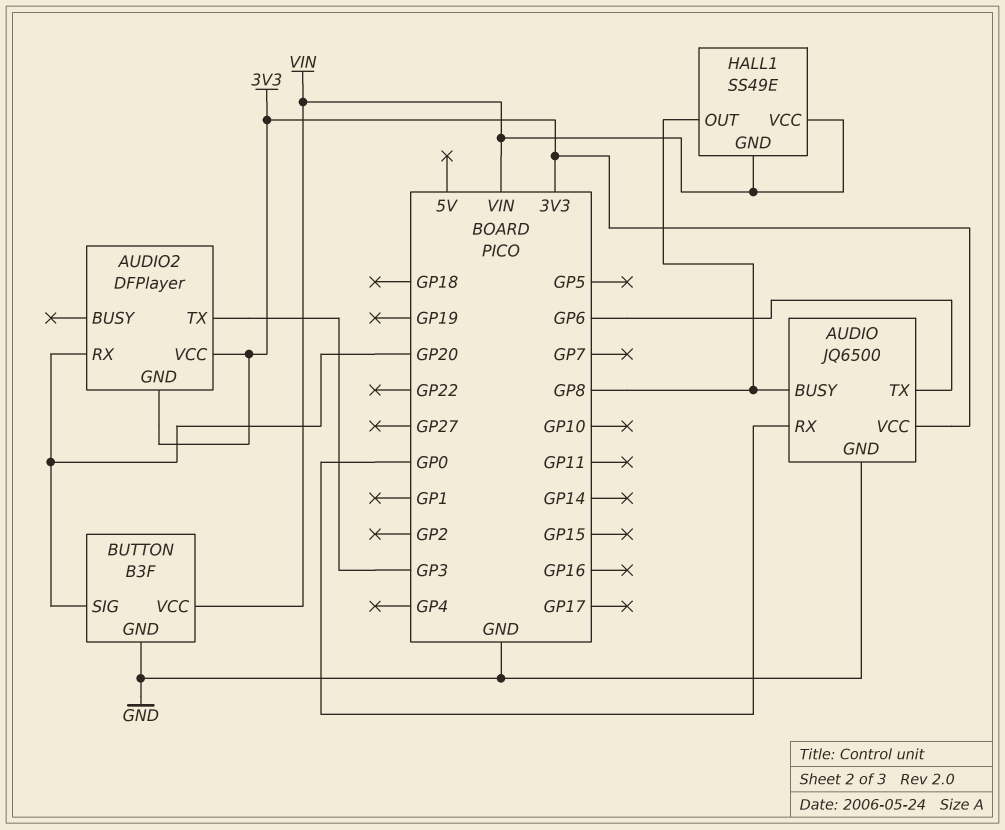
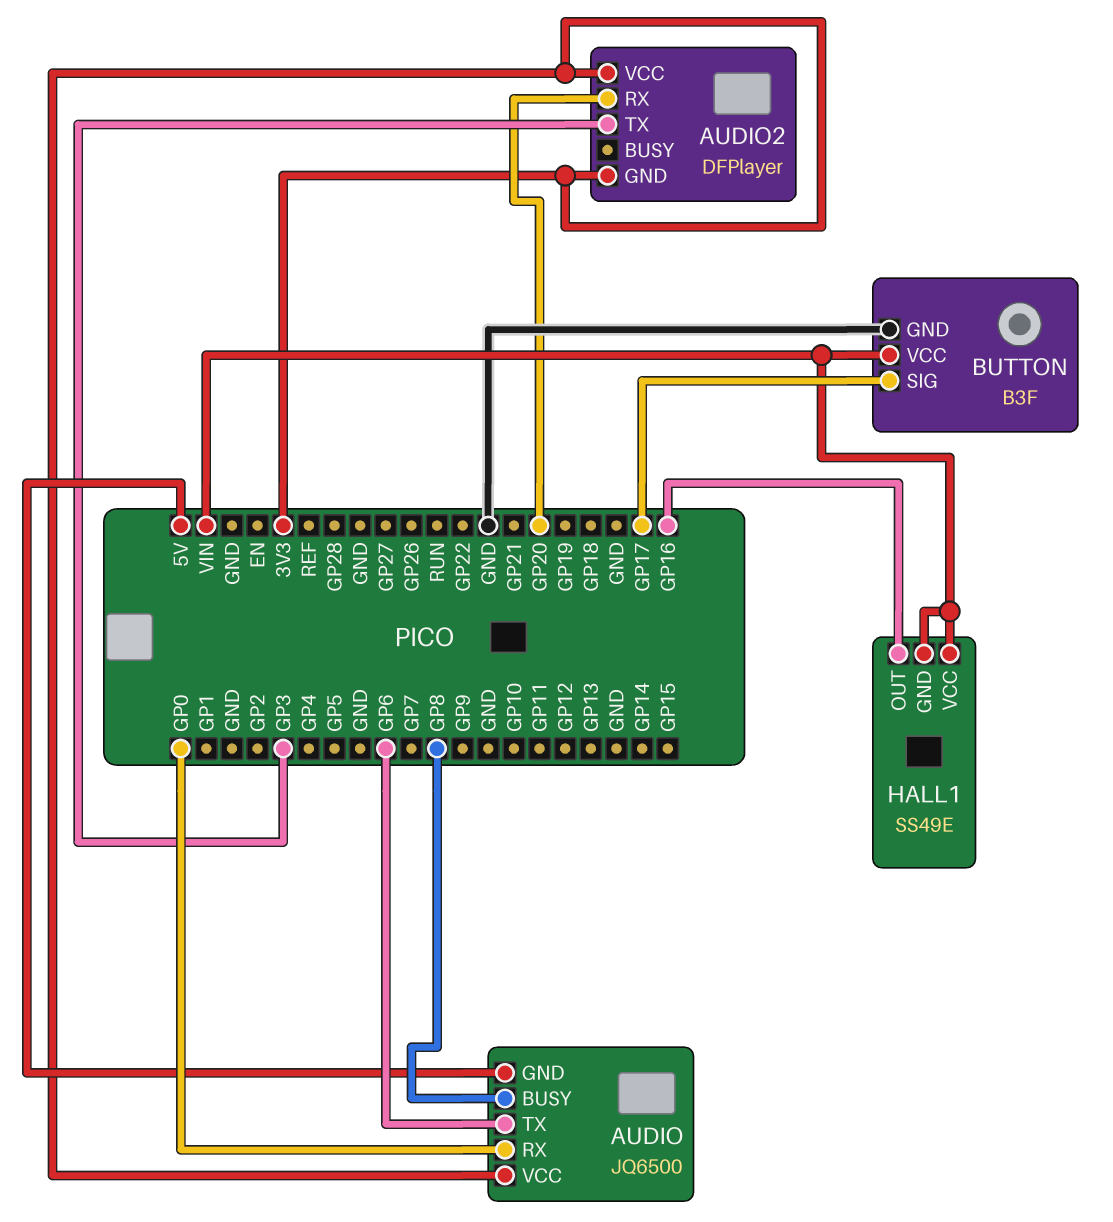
AUDIO pin GND: GND -> 5V
BUTTON pin SIG: GP20 -> GP17
HALL1 pin OUT: GP8 -> GP16

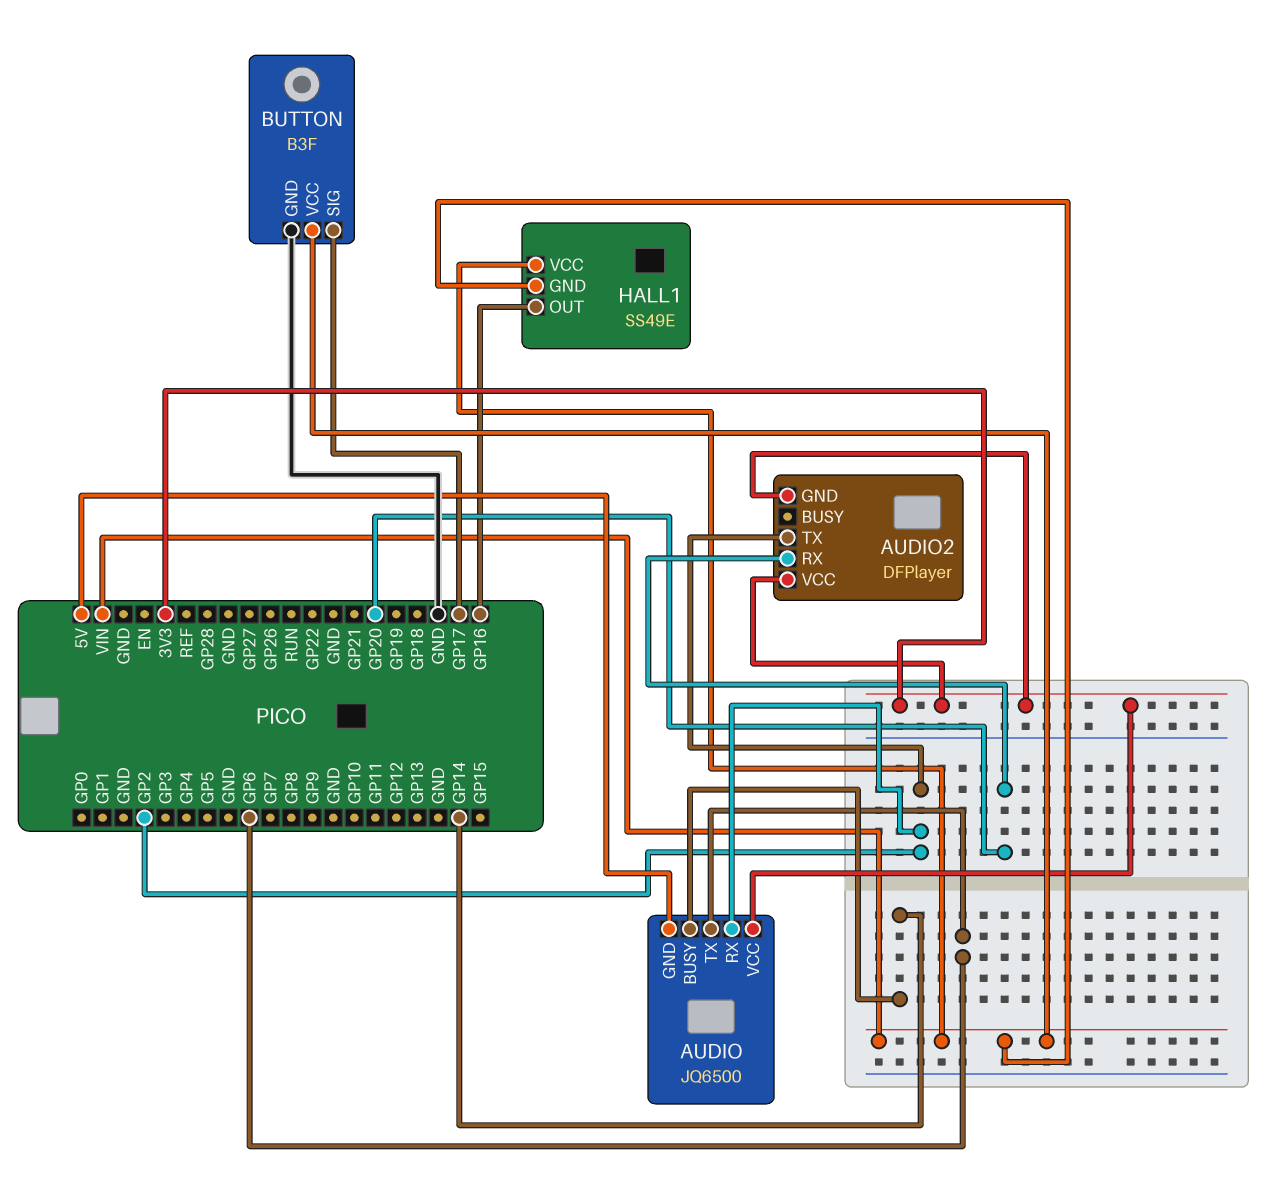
AUDIO pin BUSY: GP8 -> GP14
AUDIO pin RX: GP0 -> GP2
AUDIO2 pin TX: GP3 -> GP2

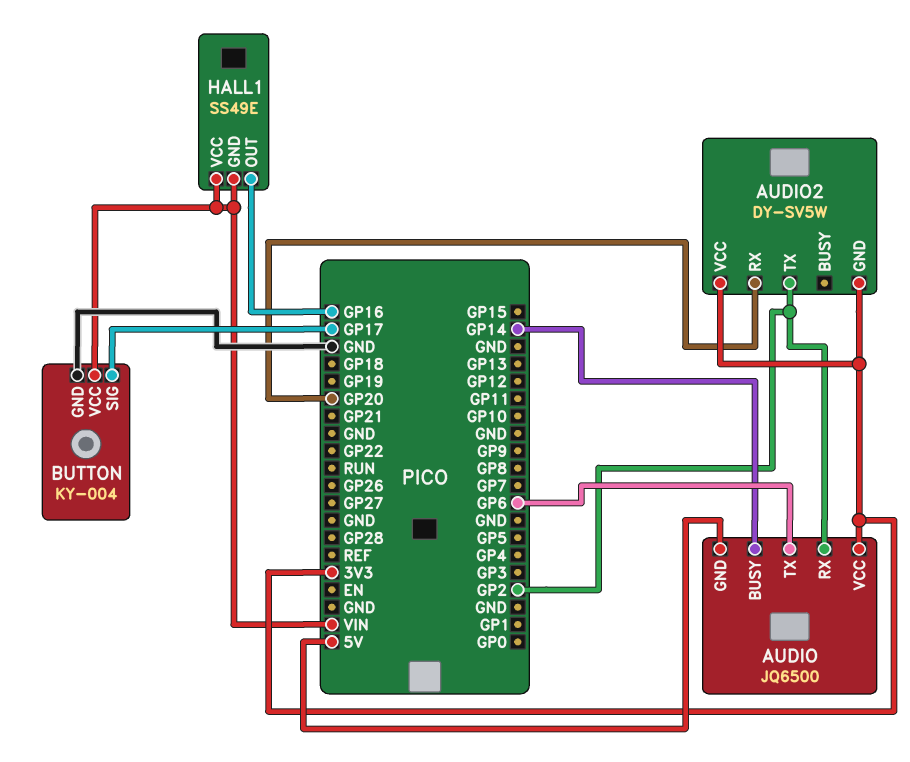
AUDIO2: DFPlayer -> DY-SV5W
BUTTON: B3F -> KY-004

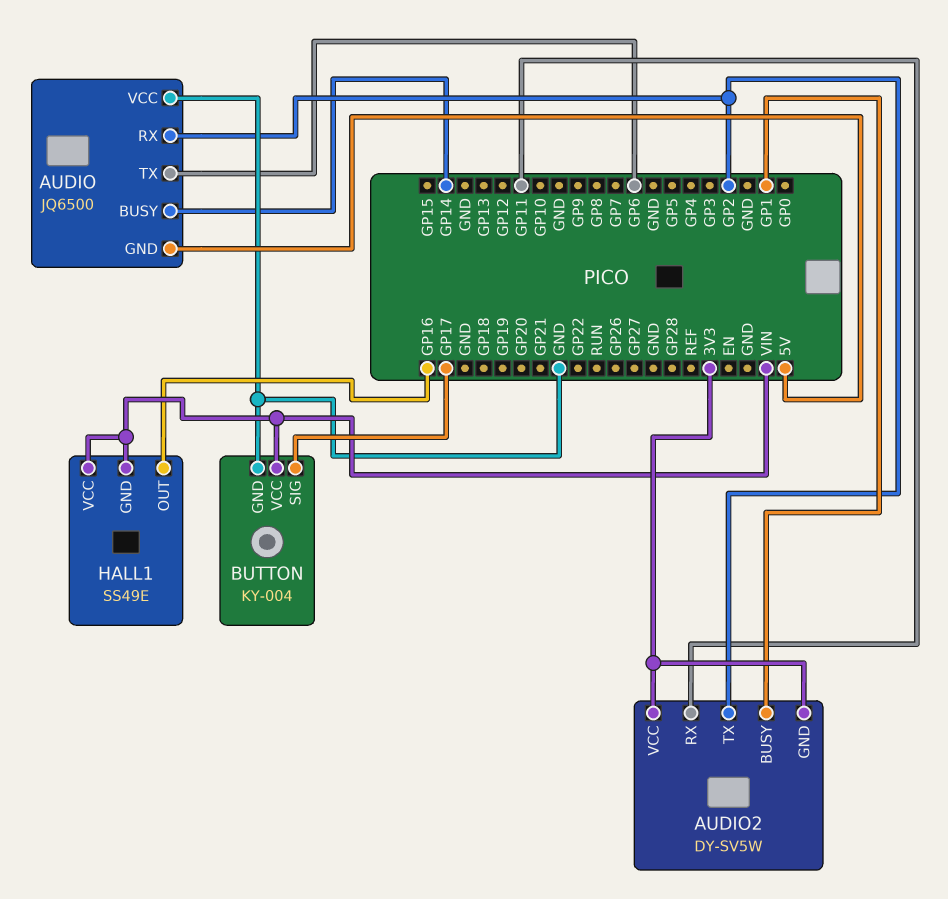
AUDIO pin VCC: 3V3 -> GND
AUDIO2 pin BUSY: none -> GP1
AUDIO2 pin RX: GP20 -> GP11

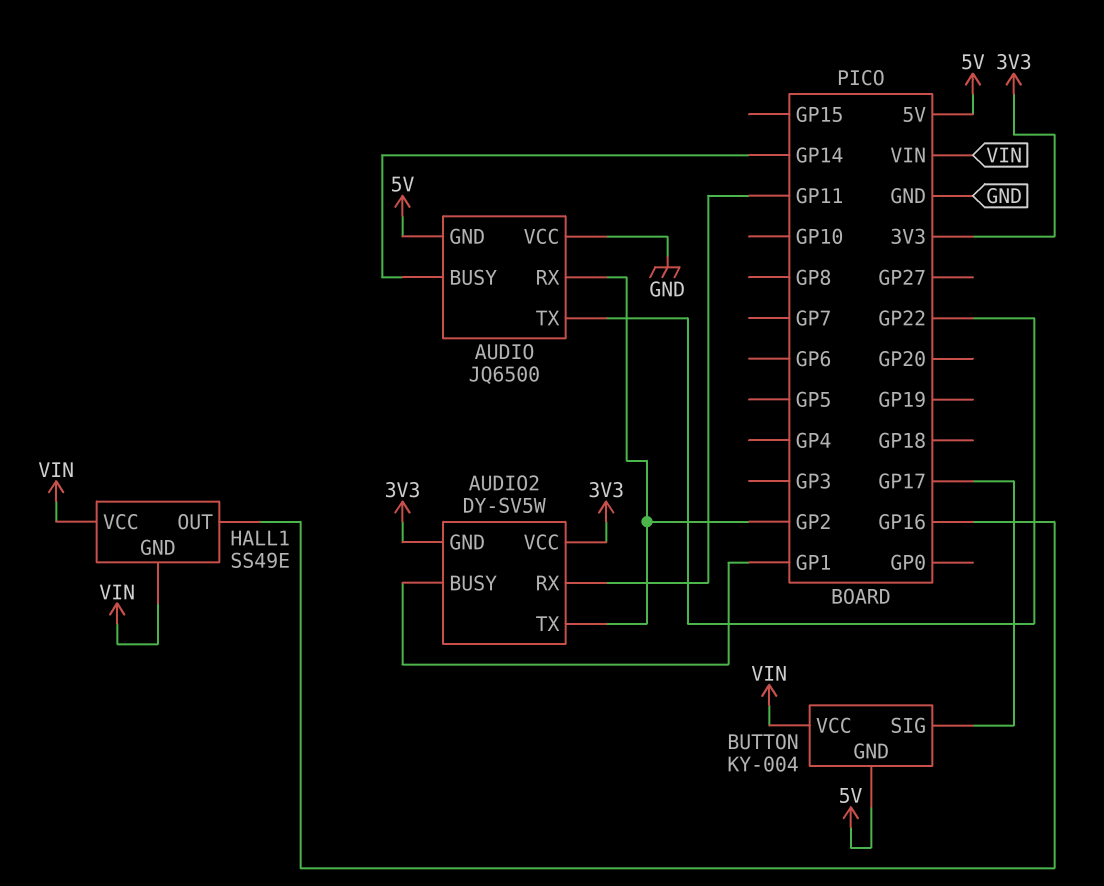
AUDIO pin TX: GP6 -> GP22
BUTTON pin GND: GND -> 5V

